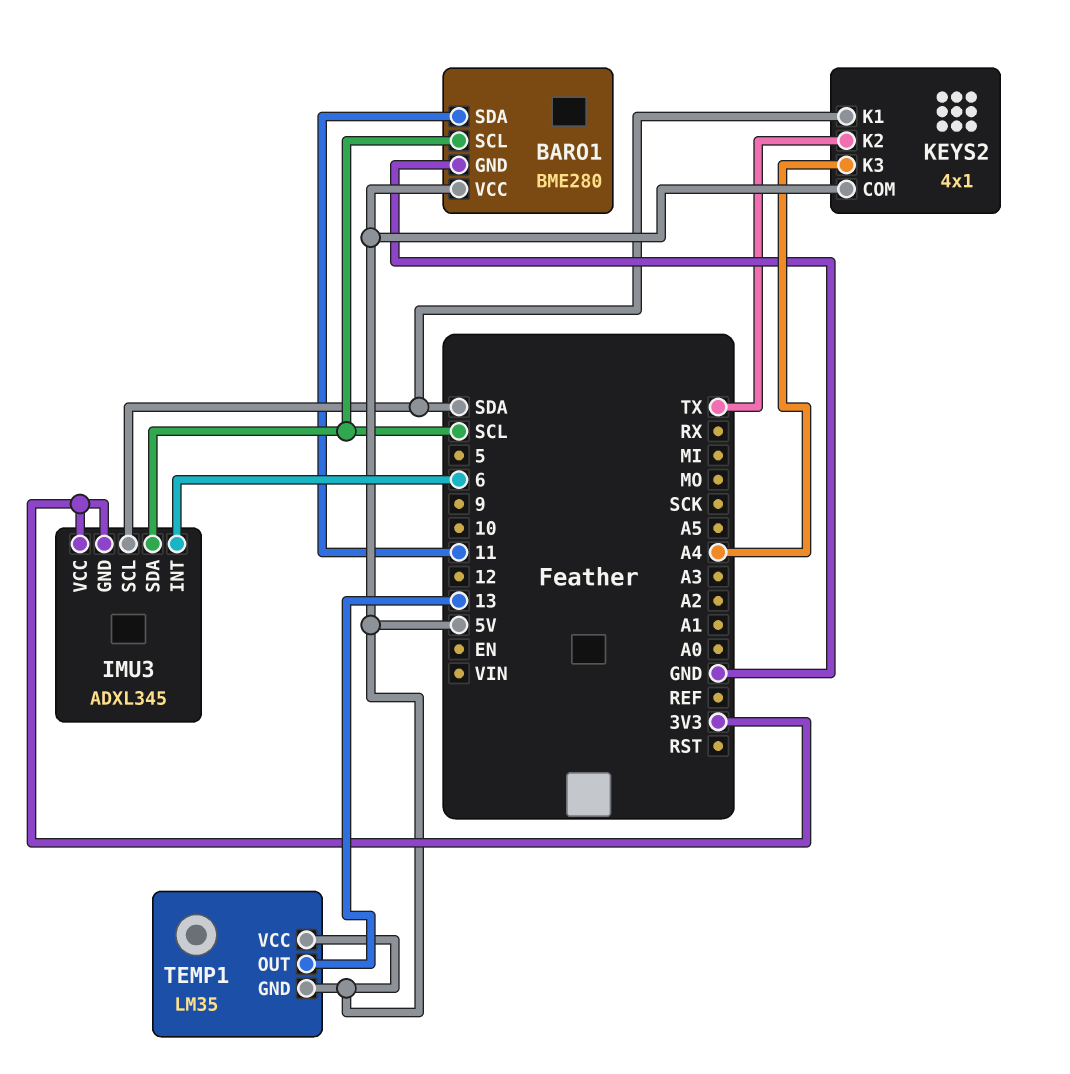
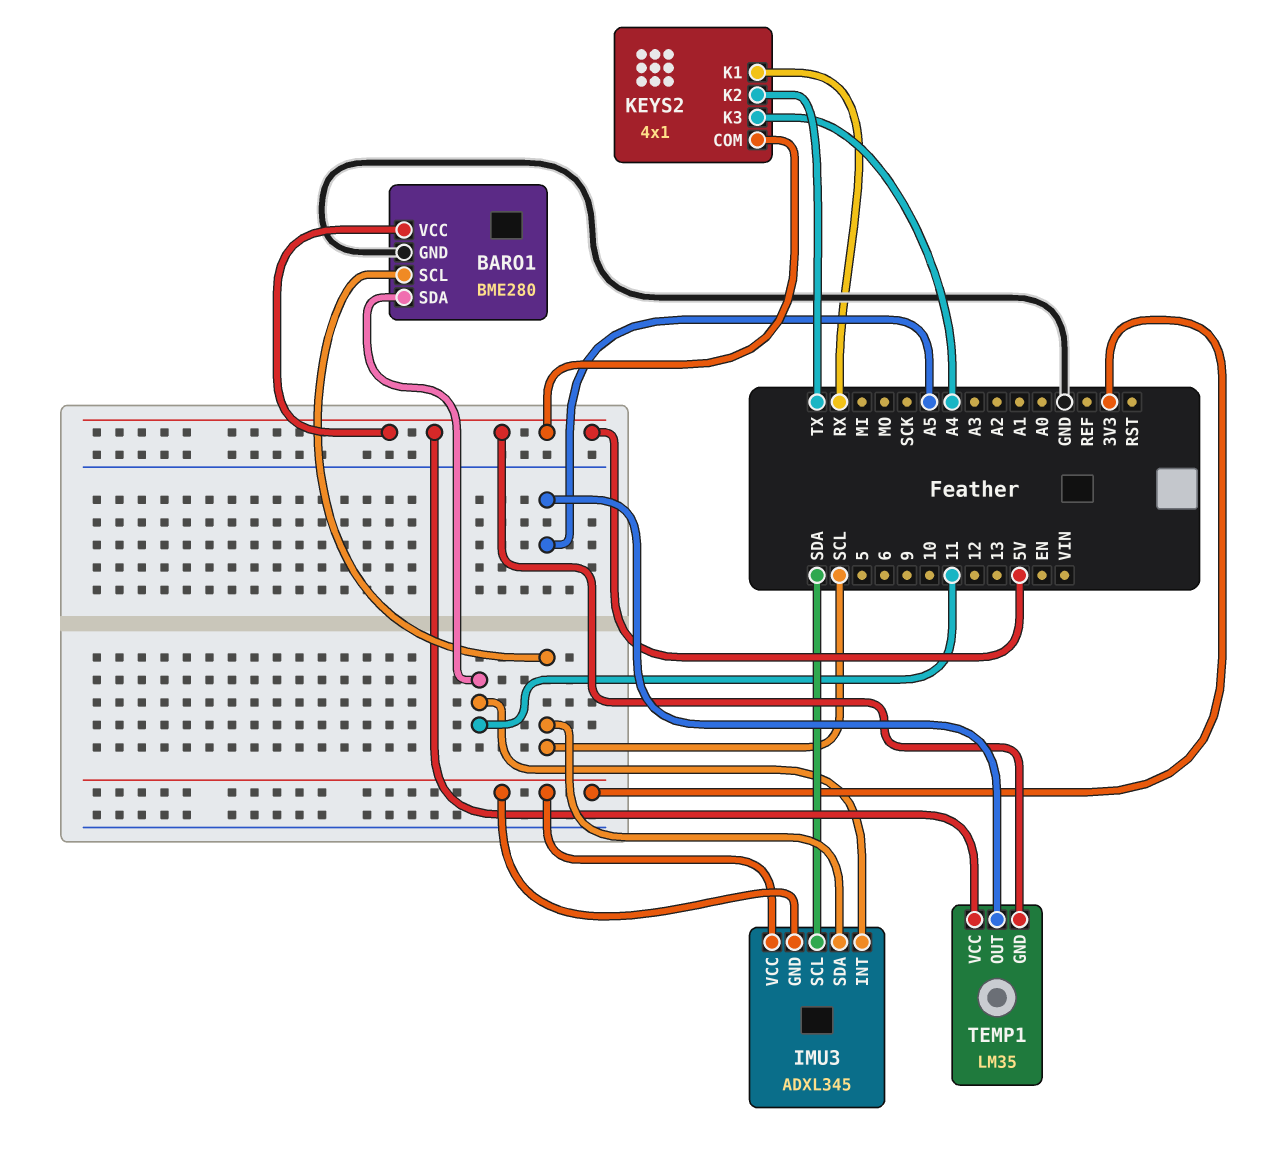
IMU3 pin INT: 6 -> 11
KEYS2 pin K1: SDA -> RX
TEMP1 pin OUT: 13 -> A5

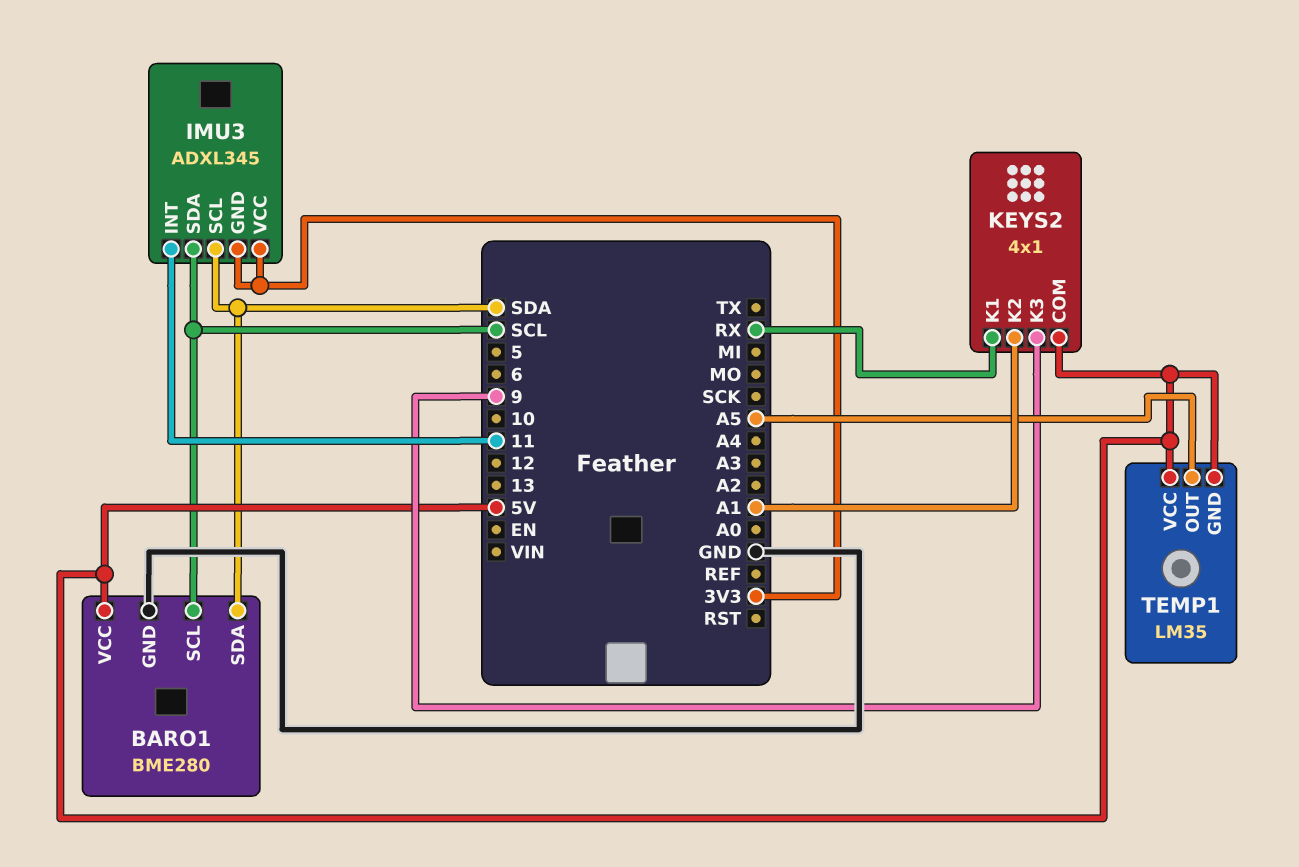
BARO1 pin SDA: 11 -> SDA
KEYS2 pin K2: TX -> A1
KEYS2 pin K3: A4 -> 9

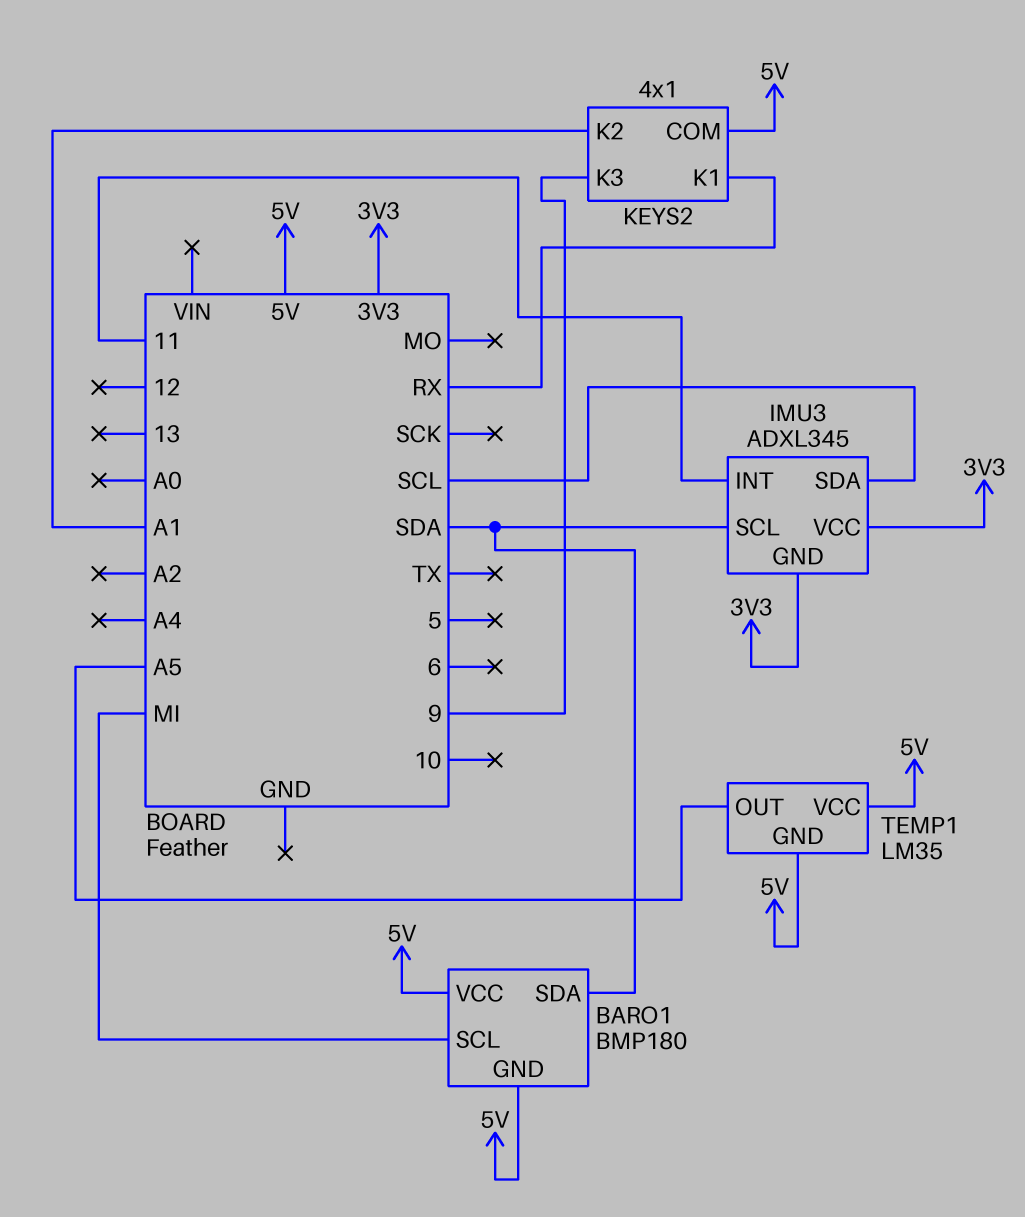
BARO1: BME280 -> BMP180
BARO1 pin GND: GND -> 5V
BARO1 pin SCL: SCL -> MI

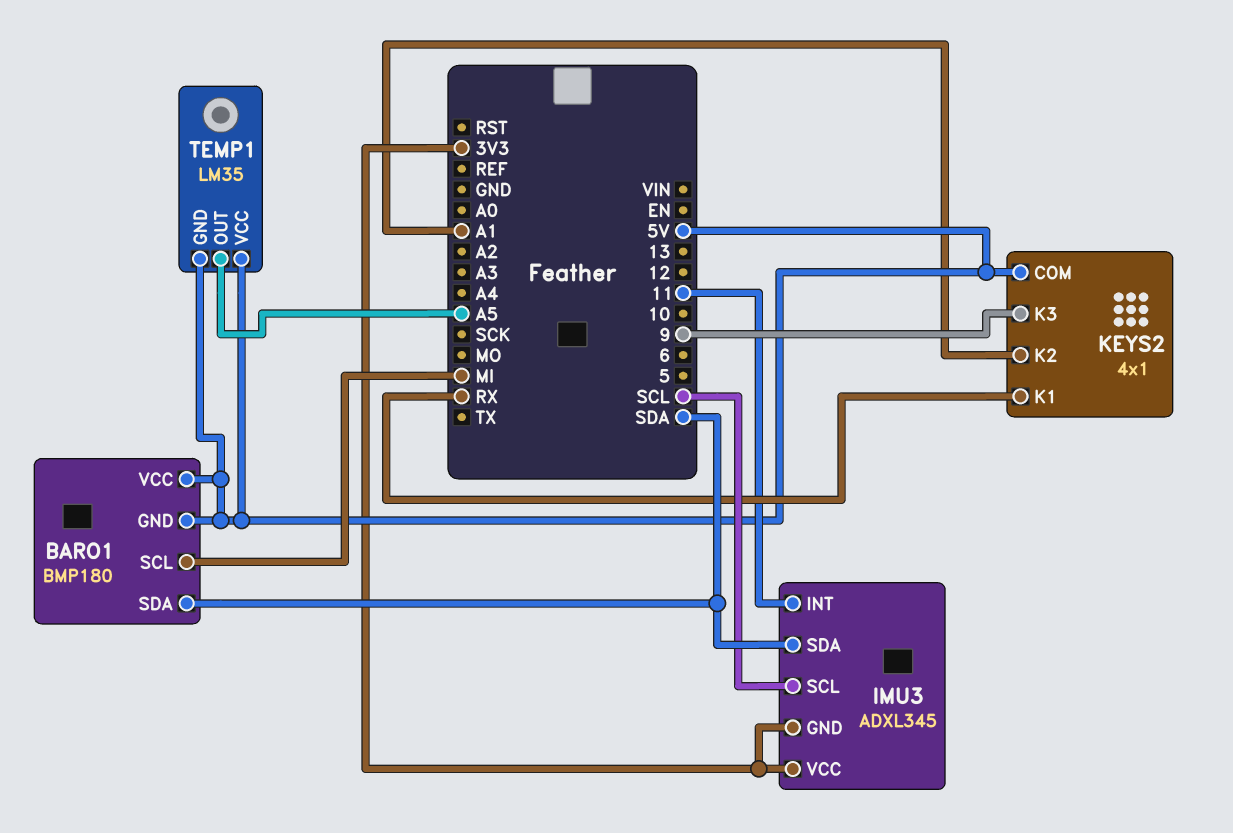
IMU3 pin SCL: SDA -> SCL
IMU3 pin SDA: SCL -> SDA

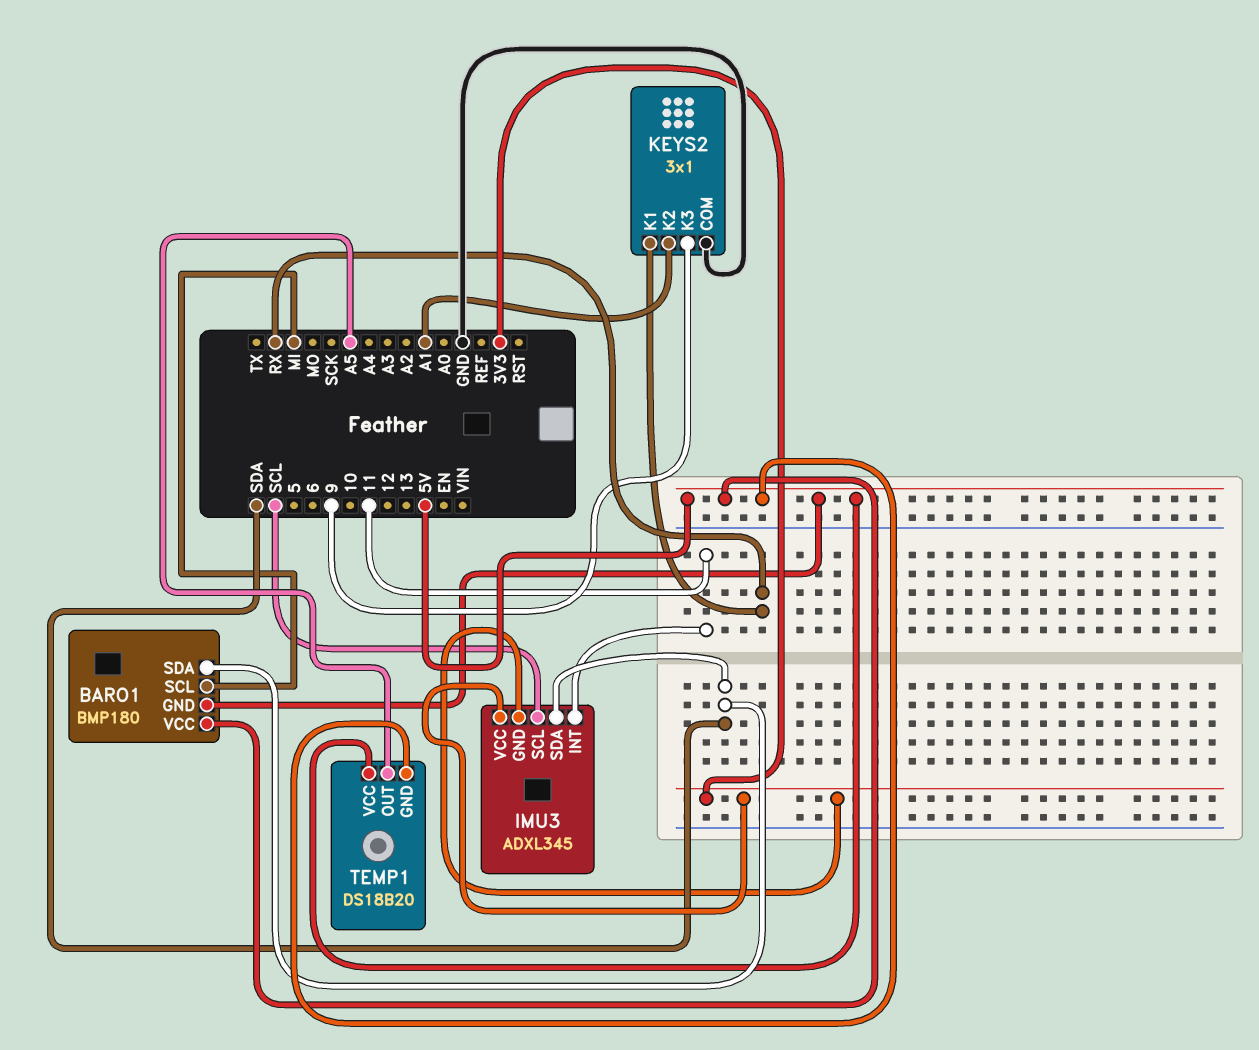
KEYS2: 4x1 -> 3x1
KEYS2 pin COM: 5V -> GND
TEMP1: LM35 -> DS18B20

